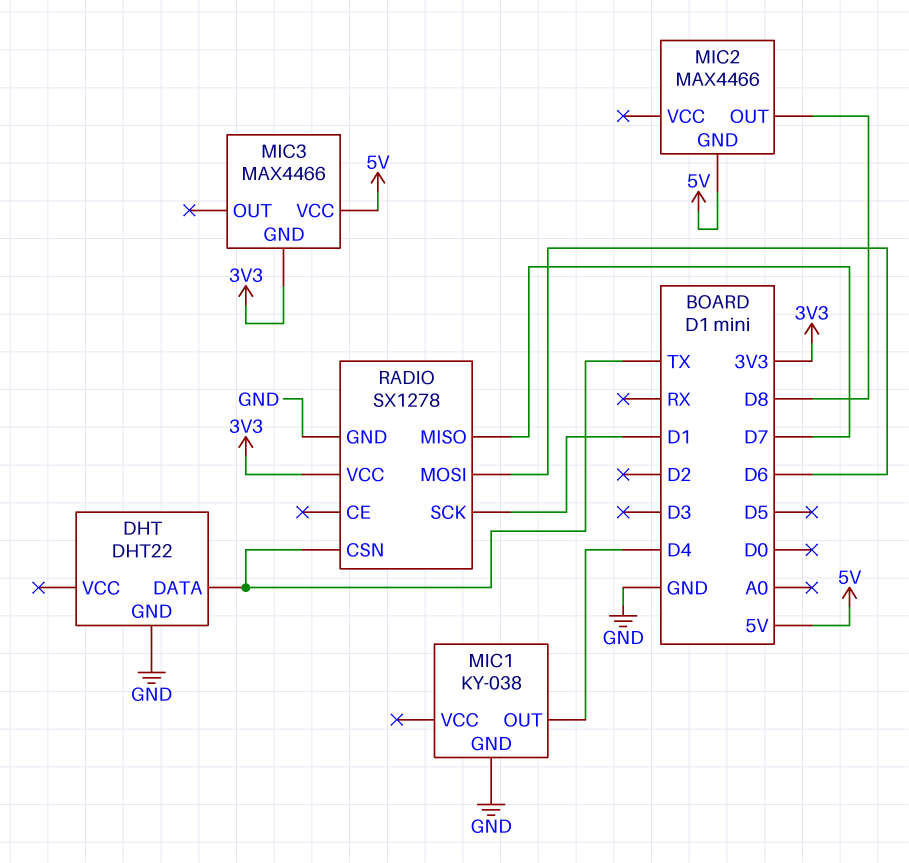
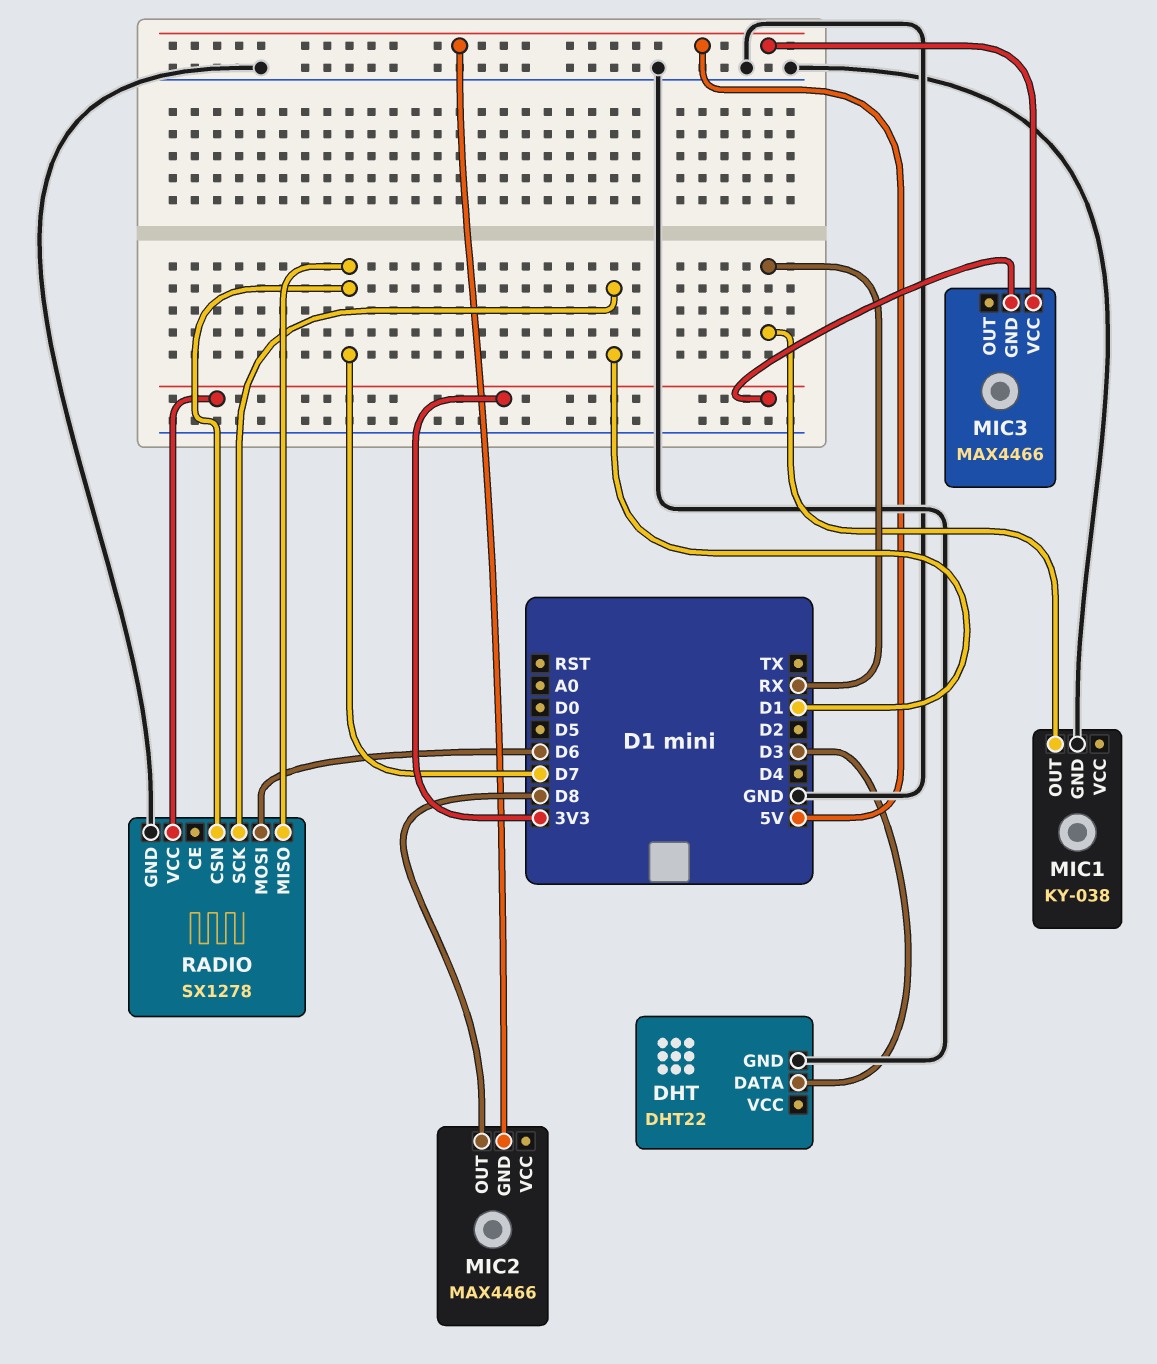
DHT pin DATA: TX -> D3
MIC1 pin OUT: D4 -> RX
RADIO pin CSN: TX -> D7

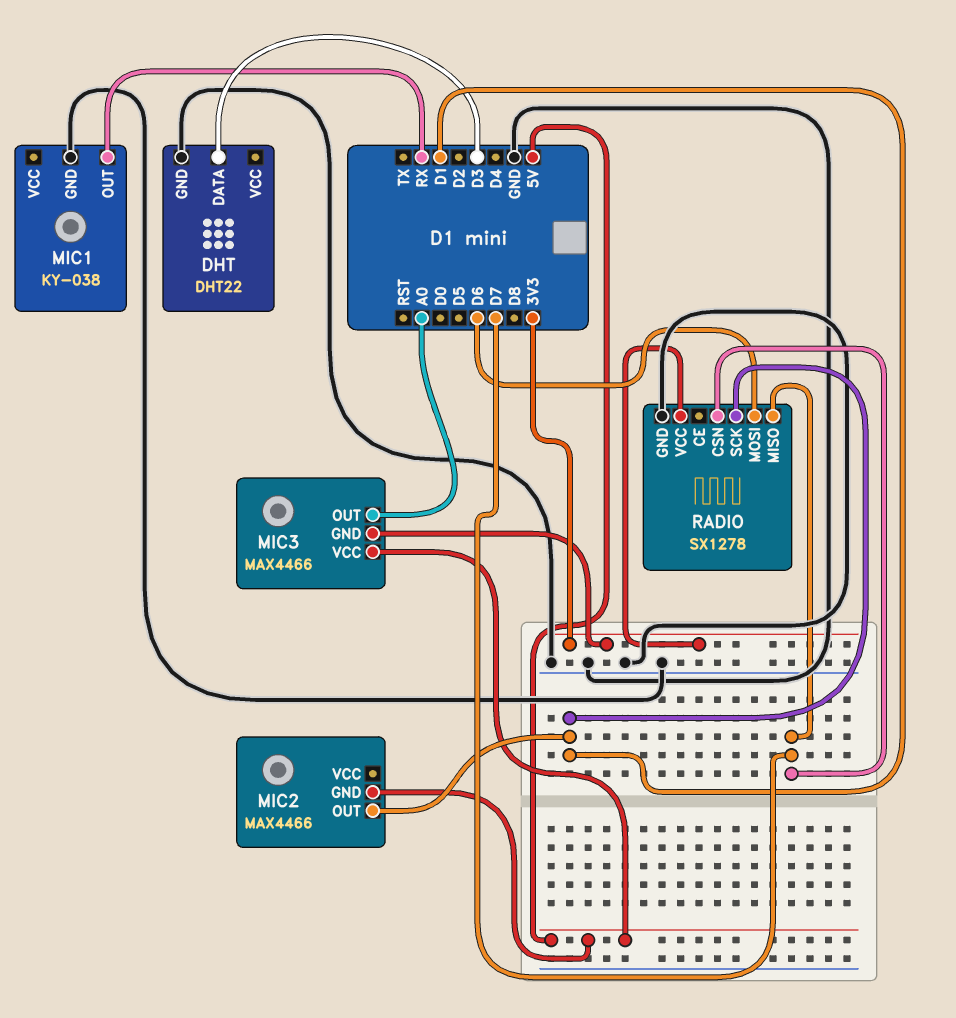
MIC2 pin OUT: D8 -> D1
MIC3 pin OUT: none -> A0

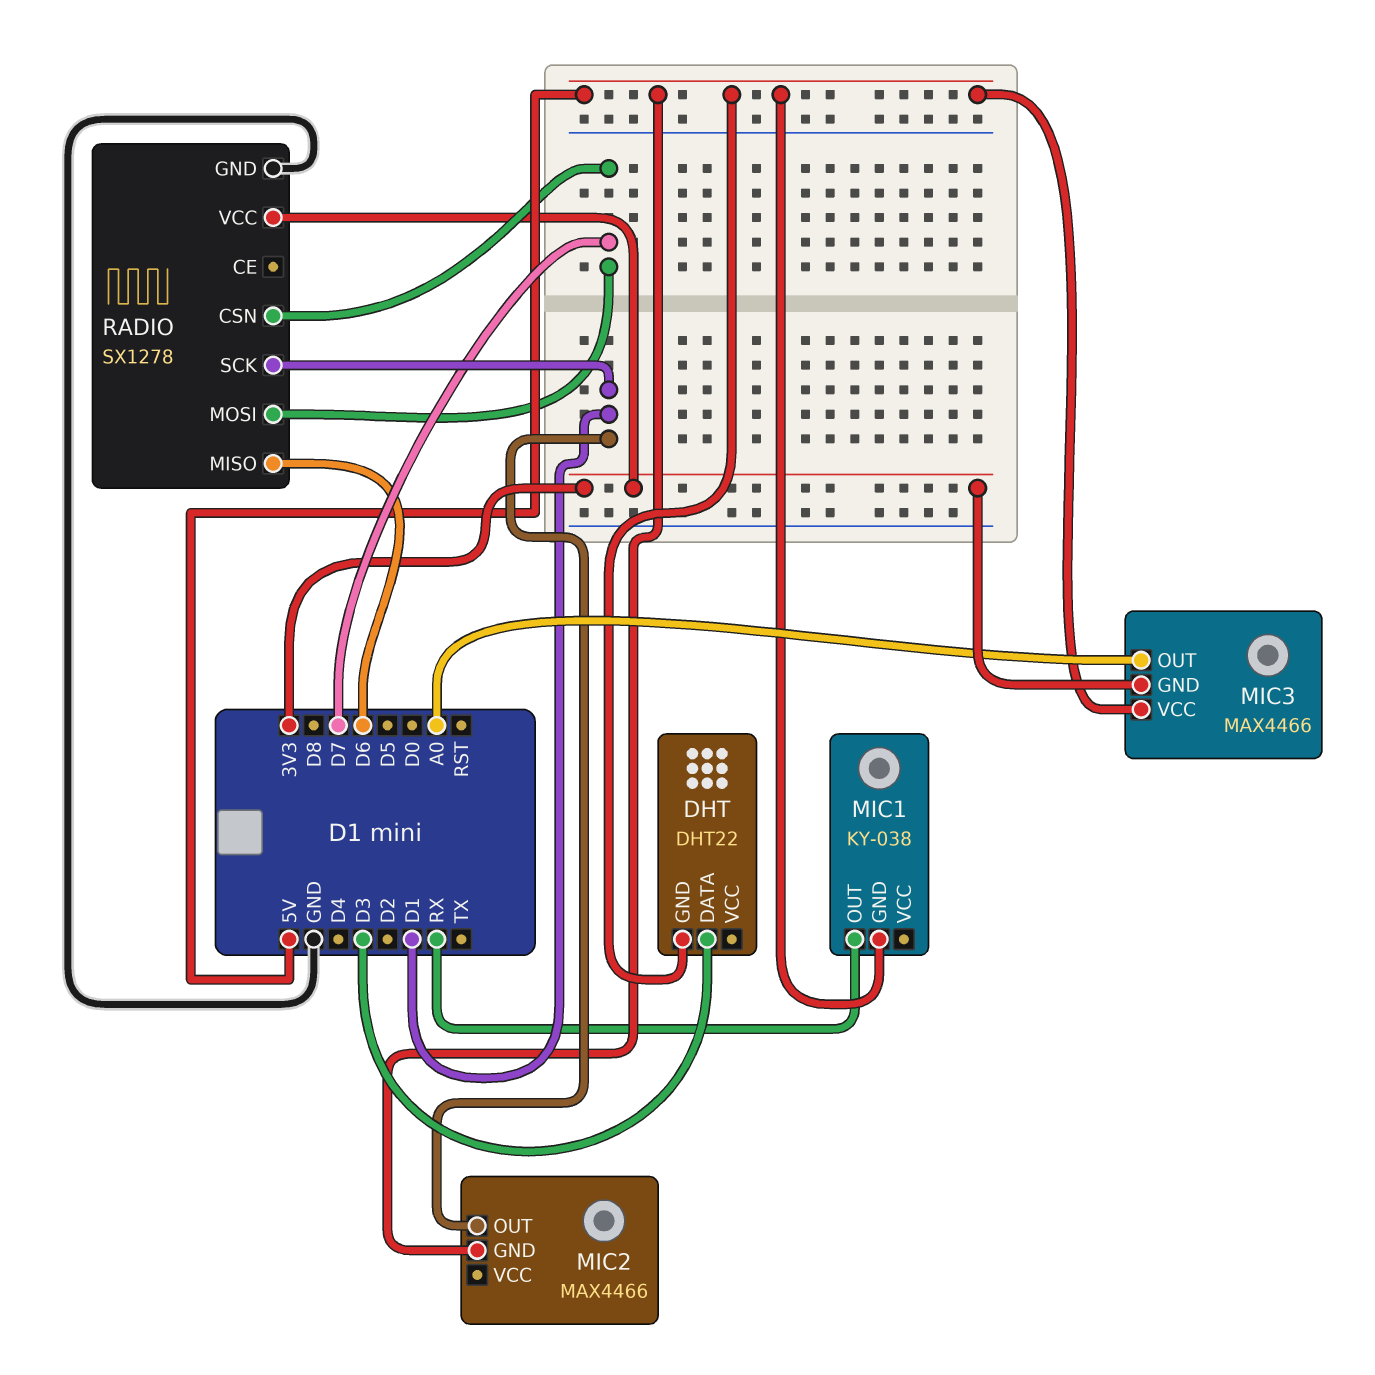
DHT pin GND: GND -> 5V
MIC1 pin GND: GND -> 5V
RADIO pin MISO: D7 -> D6
RADIO pin MOSI: D6 -> D7

